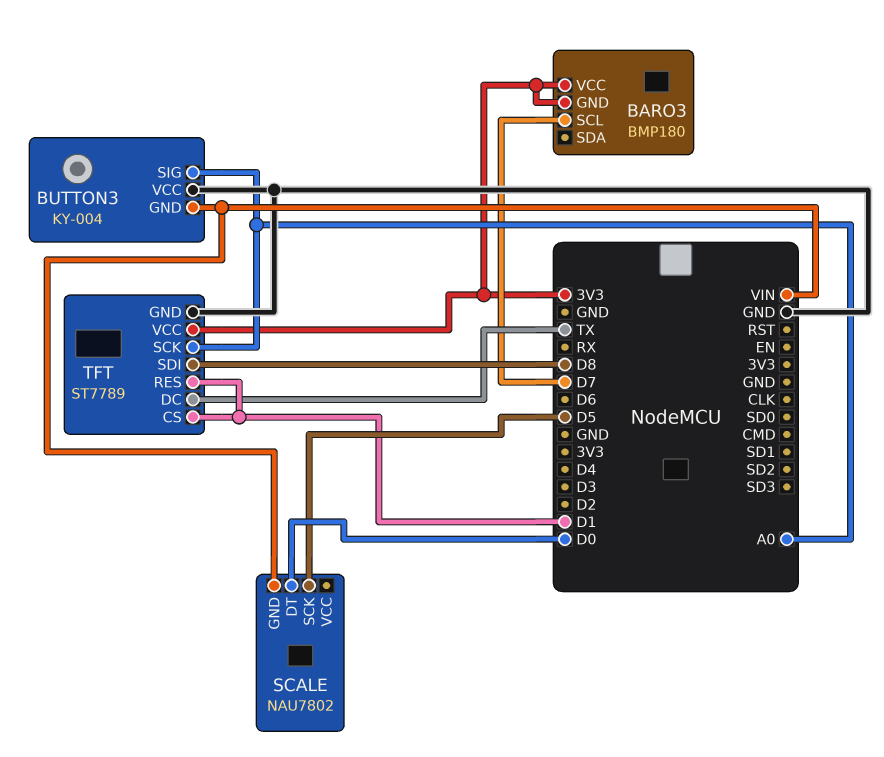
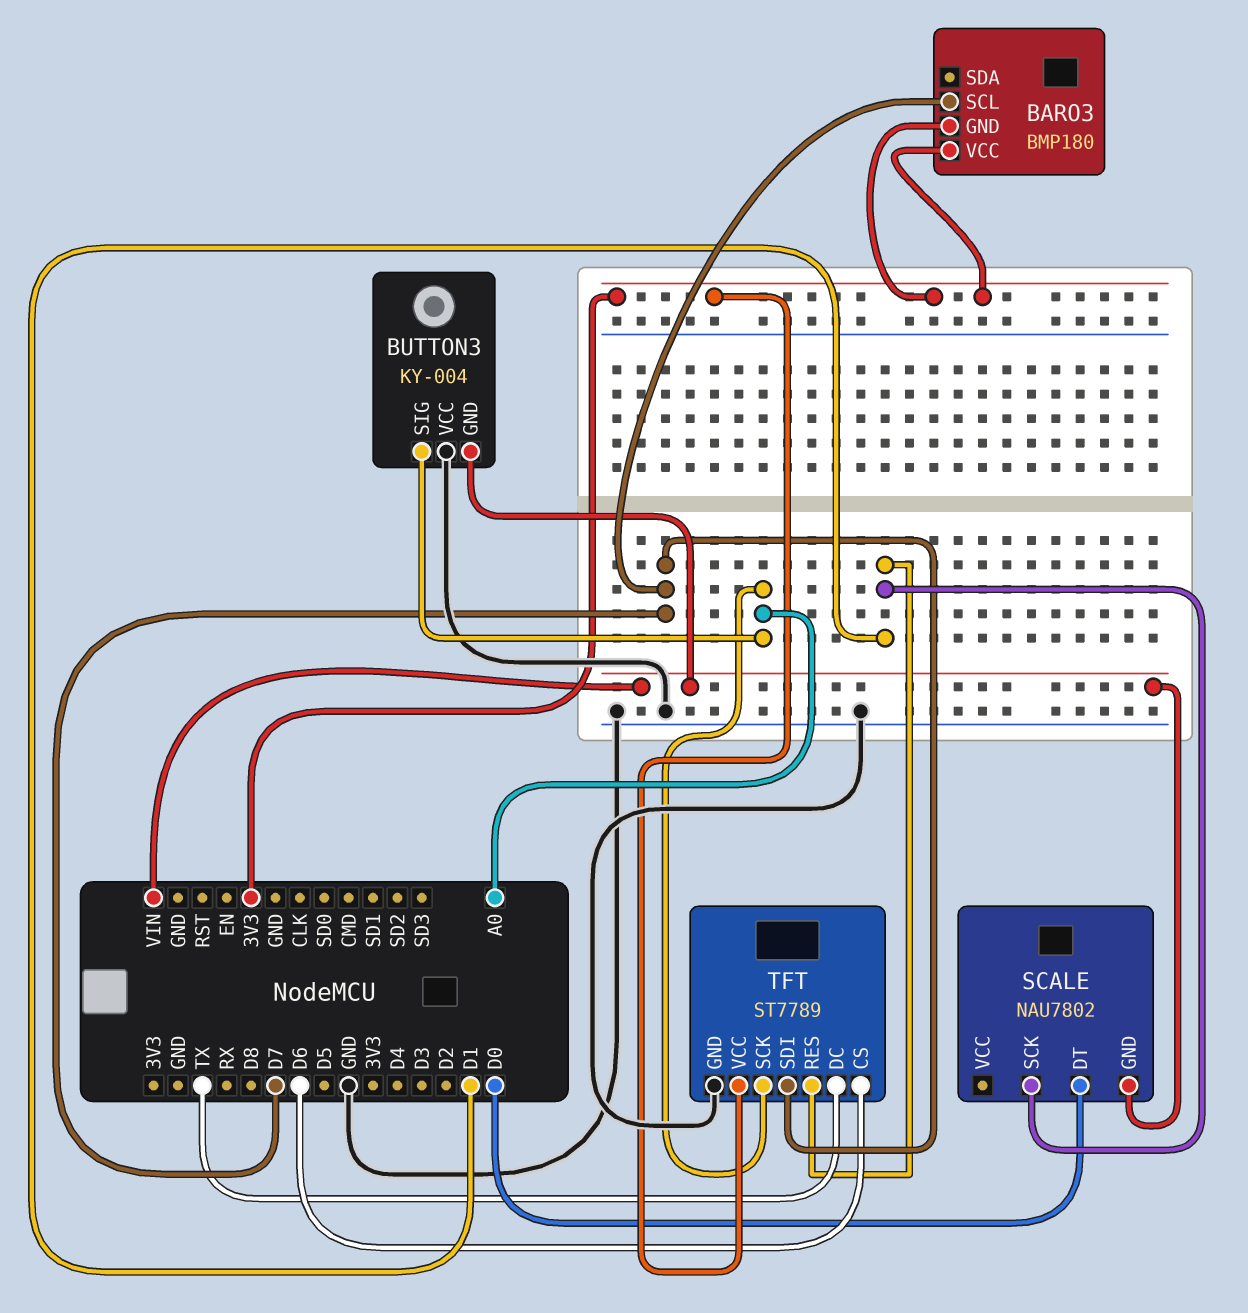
SCALE pin SCK: D5 -> D1
TFT pin CS: D1 -> D6
TFT pin SDI: D8 -> D7

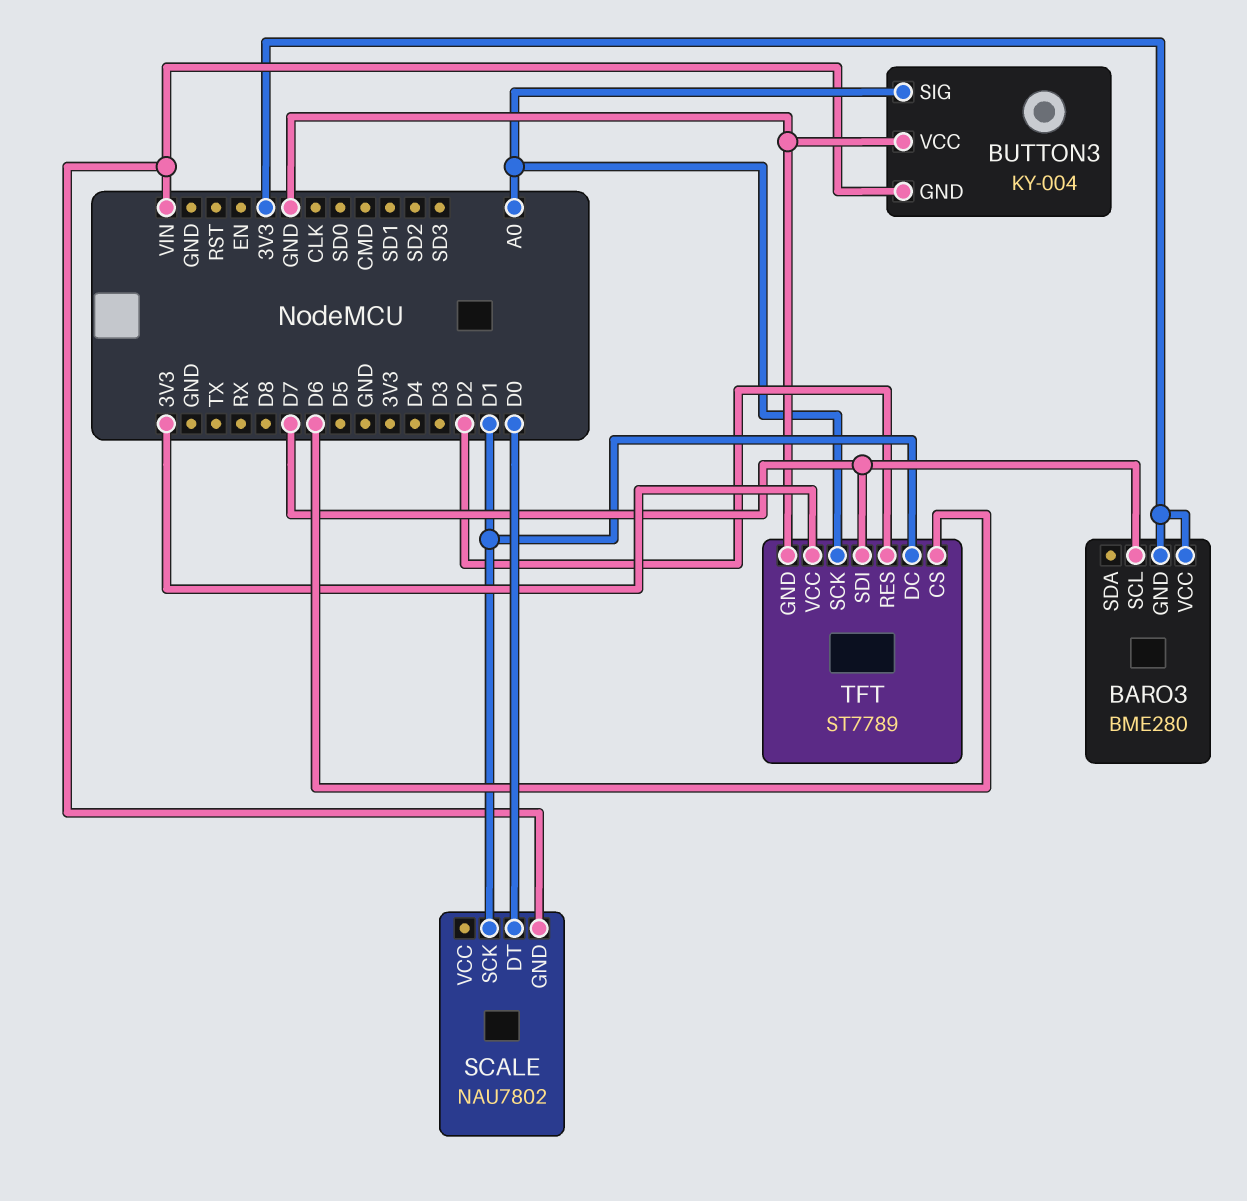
BARO3: BMP180 -> BME280
TFT pin DC: TX -> D1
TFT pin RES: D1 -> D2

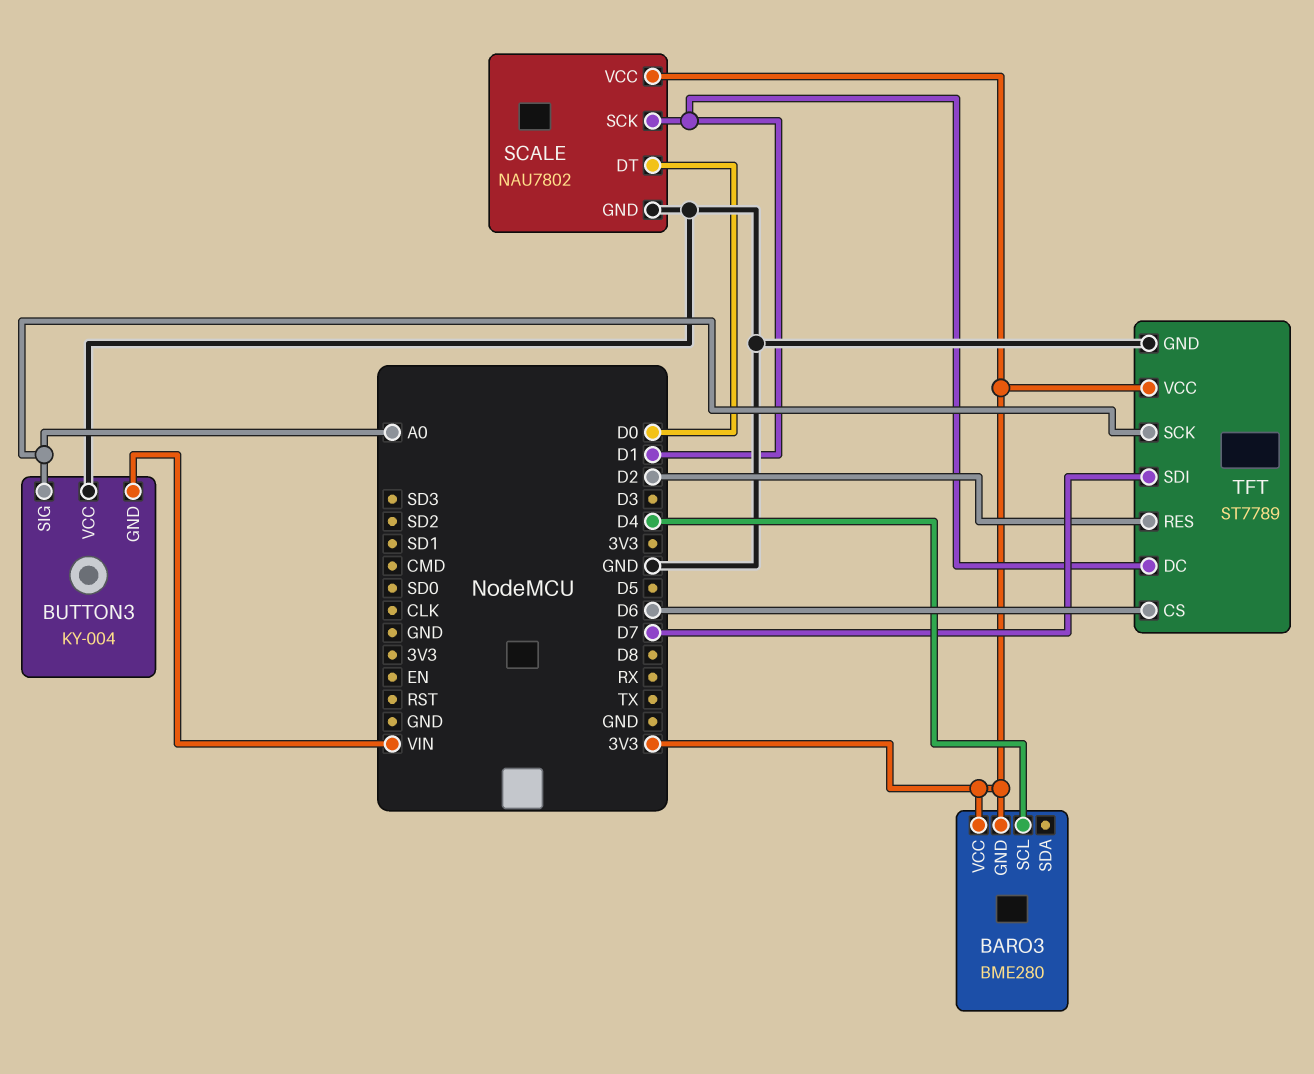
BARO3 pin SCL: D7 -> D4
SCALE pin GND: VIN -> GND
SCALE pin VCC: none -> 3V3

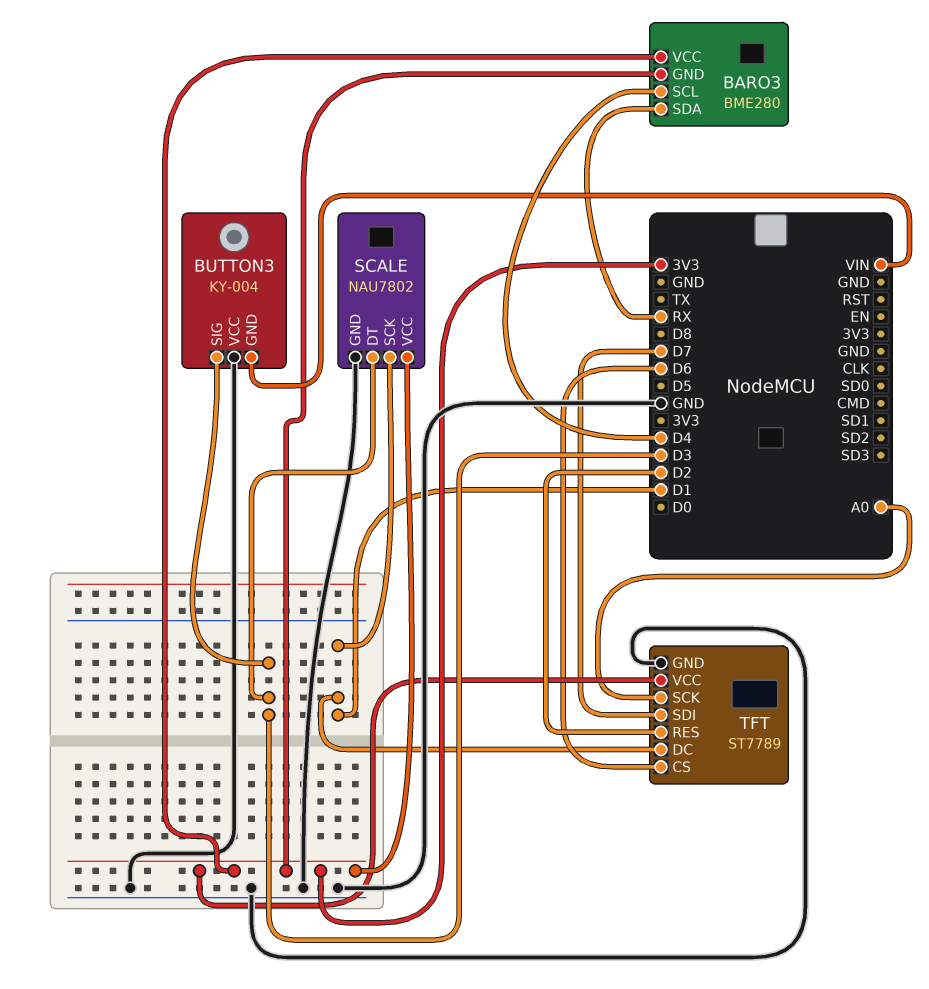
BARO3 pin SDA: none -> RX
BUTTON3 pin SIG: A0 -> D3
SCALE pin DT: D0 -> D3

